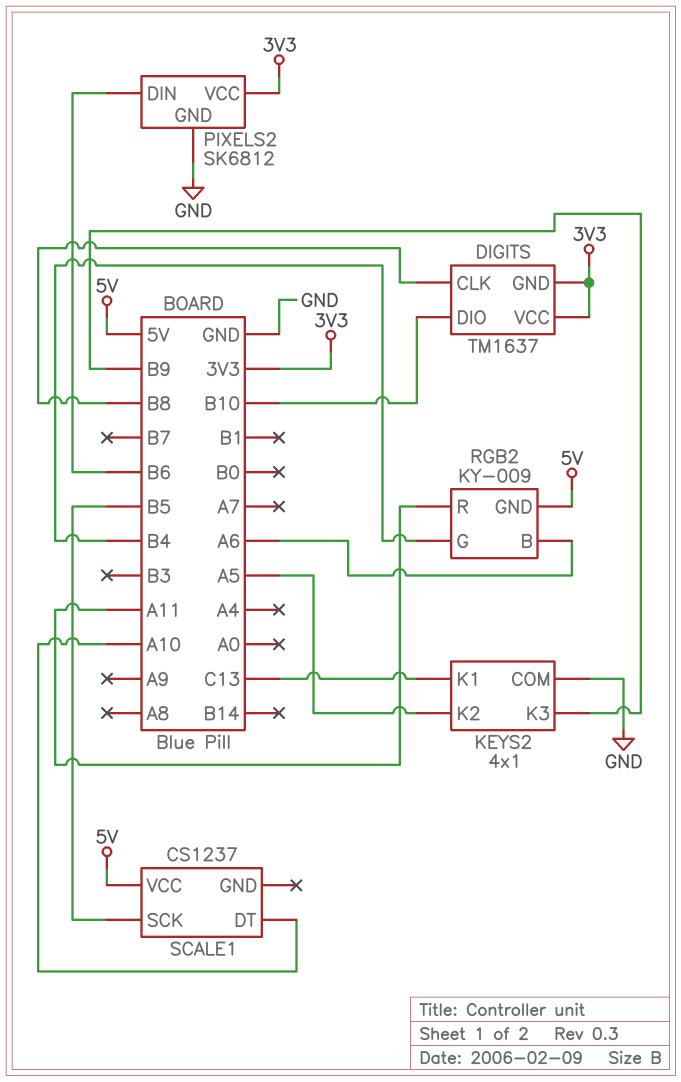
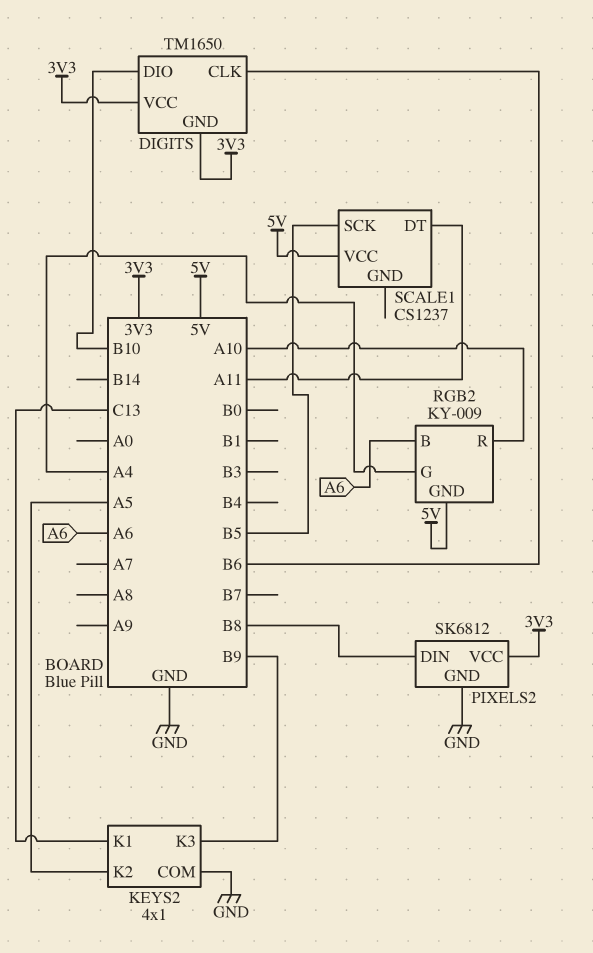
DIGITS: TM1637 -> TM1650
DIGITS pin CLK: B8 -> B6
PIXELS2 pin DIN: B6 -> B8
RGB2 pin G: B4 -> A4
RGB2 pin R: A11 -> A10
SCALE1 pin DT: A10 -> A11

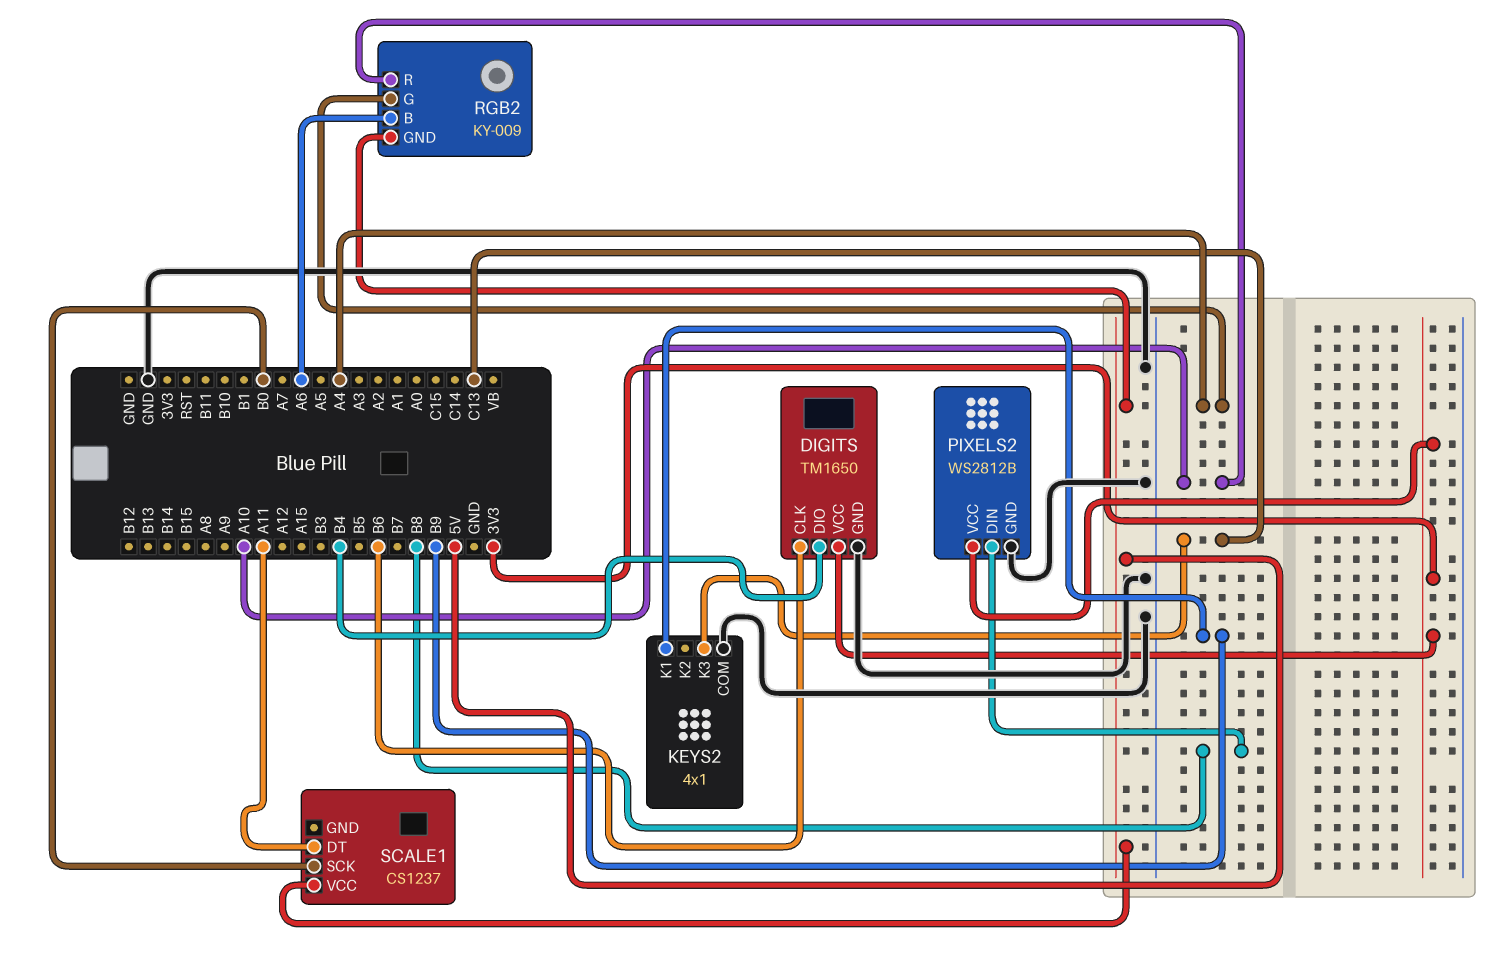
DIGITS pin DIO: B10 -> B4
DIGITS pin GND: 3V3 -> GND
KEYS2 pin K1: C13 -> B9
KEYS2 pin K2: A5 -> none
KEYS2 pin K3: B9 -> C13
PIXELS2: SK6812 -> WS2812B
SCALE1 pin SCK: B5 -> B0

